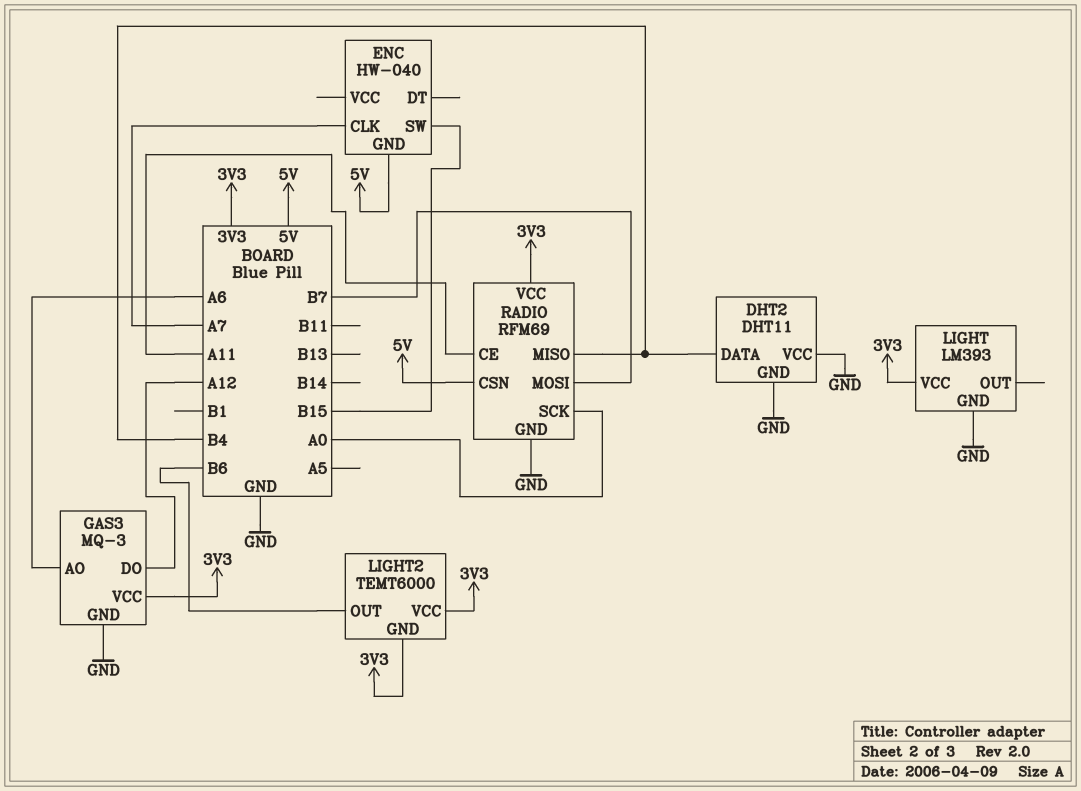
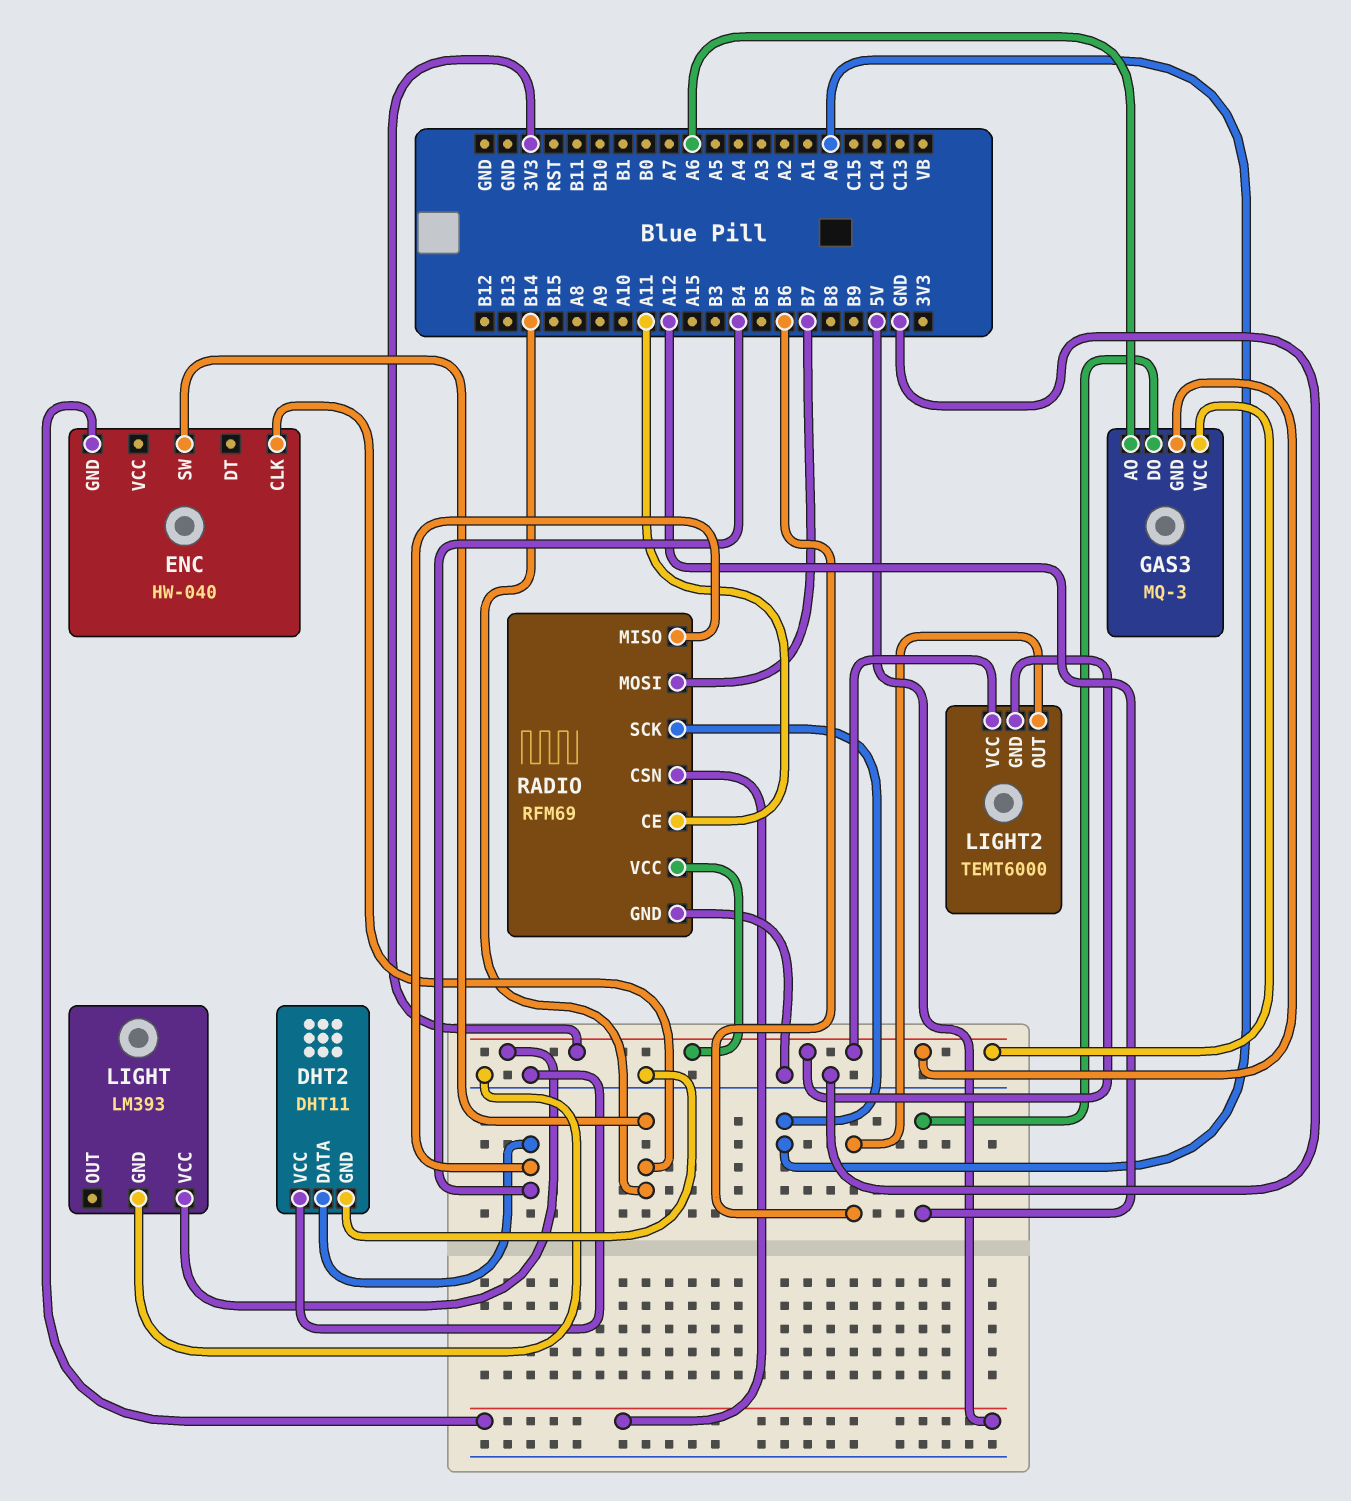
ENC pin CLK: A7 -> B14
ENC pin SW: B15 -> B14
GAS3 pin GND: GND -> 3V3

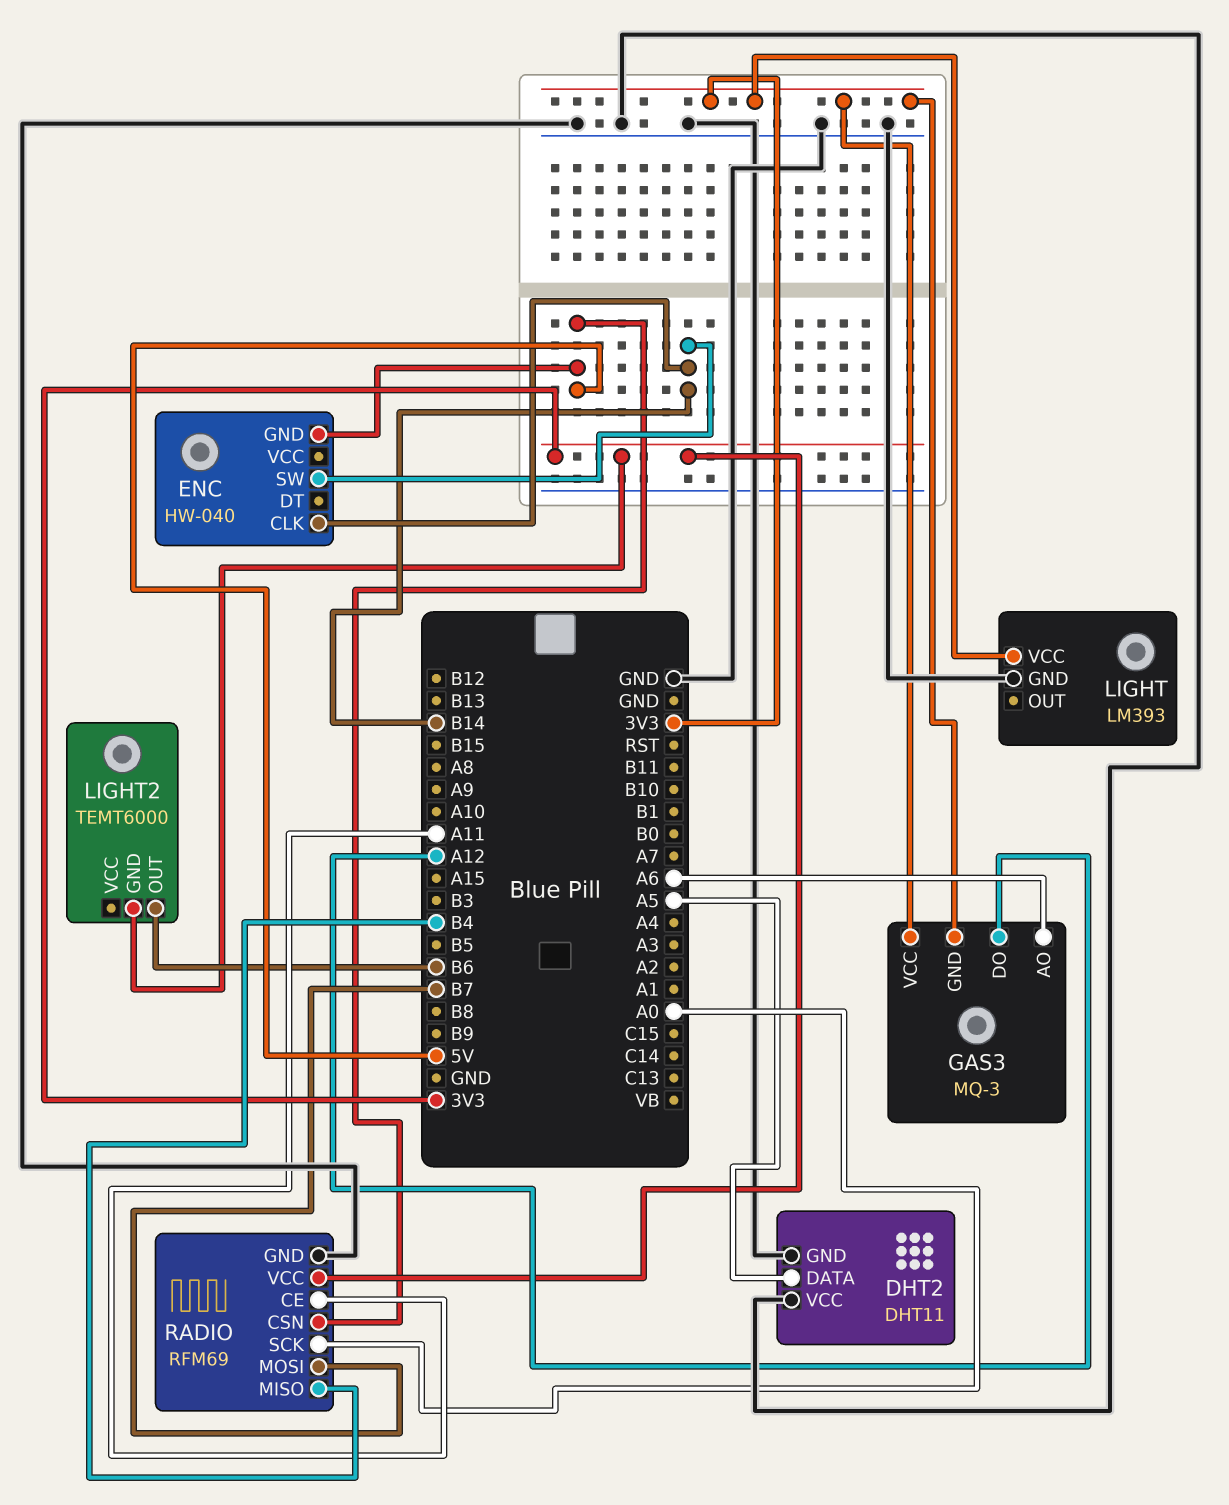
DHT2 pin DATA: B4 -> A5
LIGHT2 pin VCC: 3V3 -> none

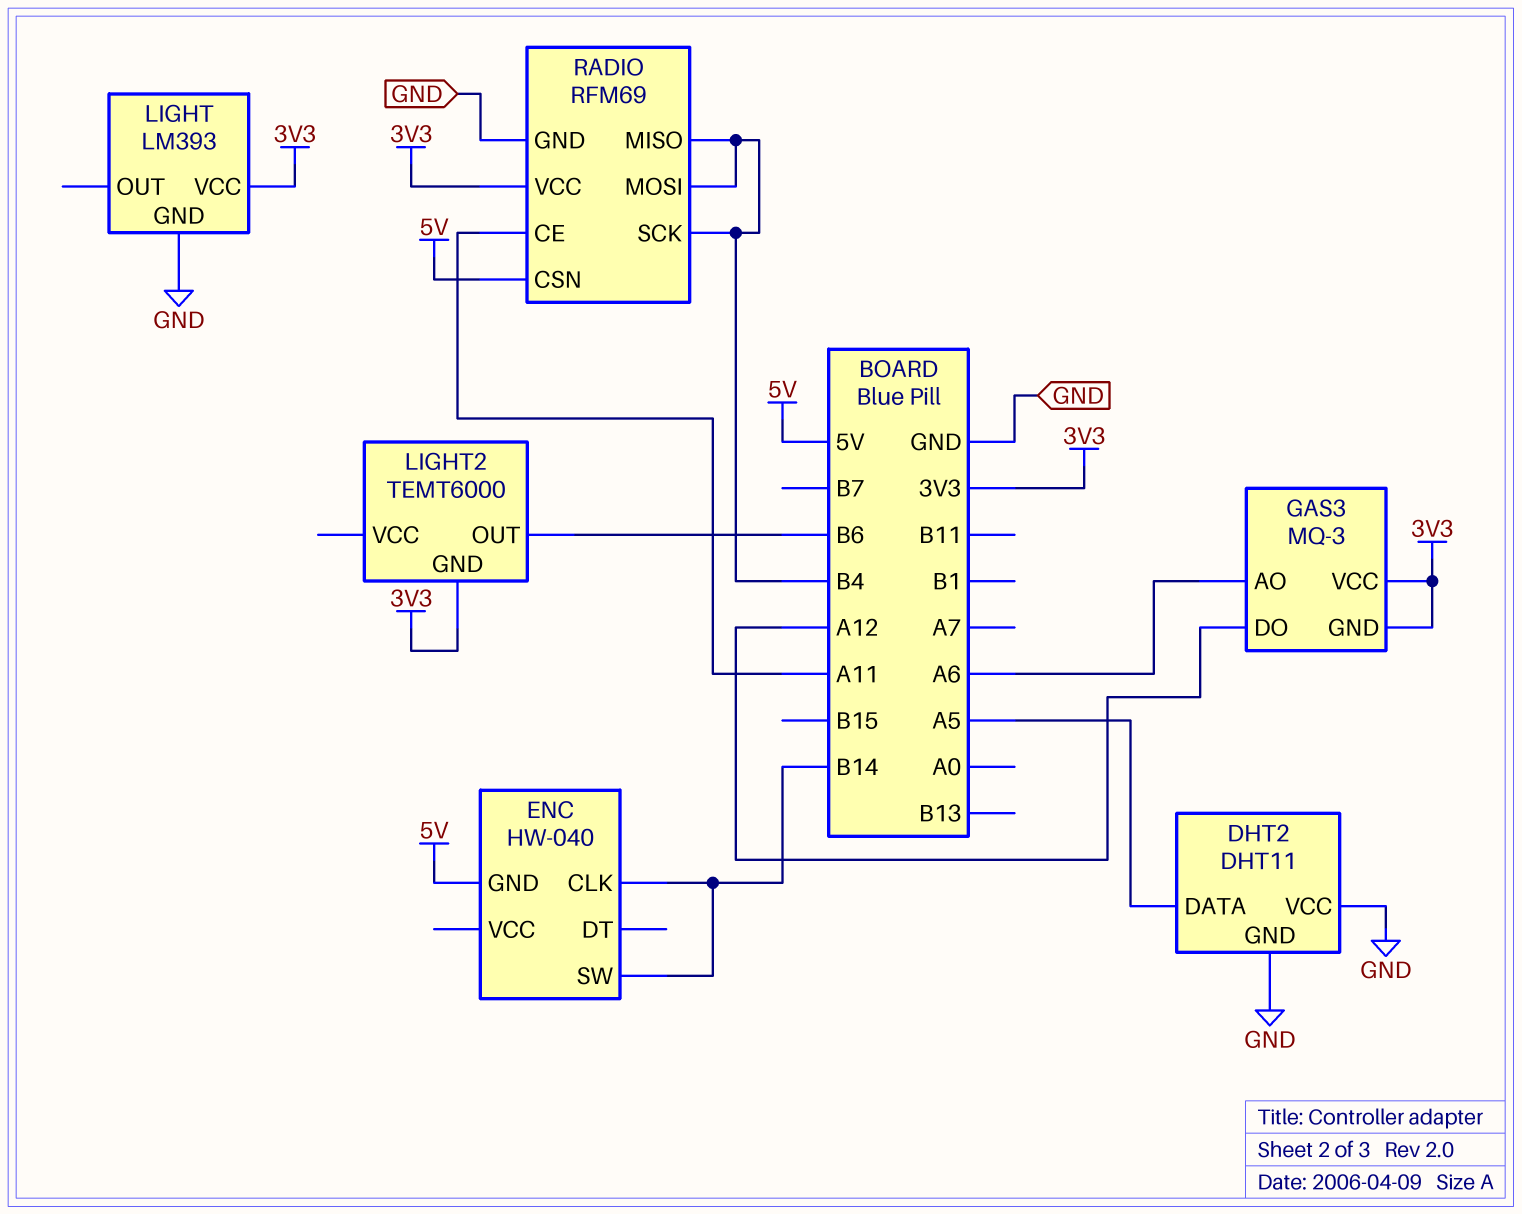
RADIO pin MOSI: B7 -> B4
RADIO pin SCK: A0 -> B4

